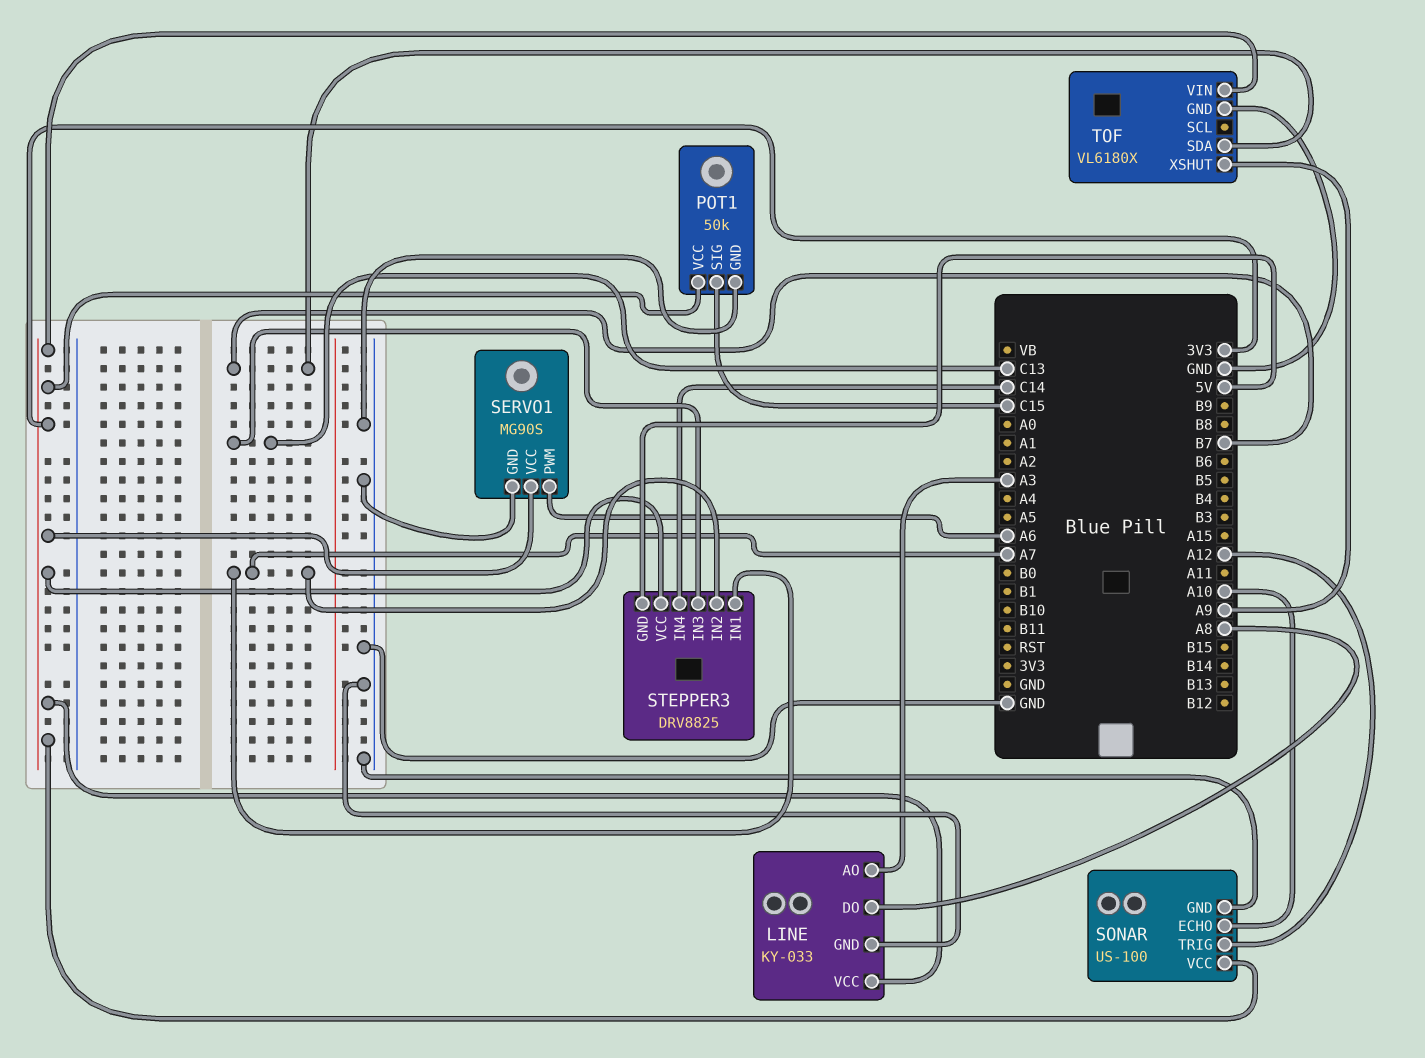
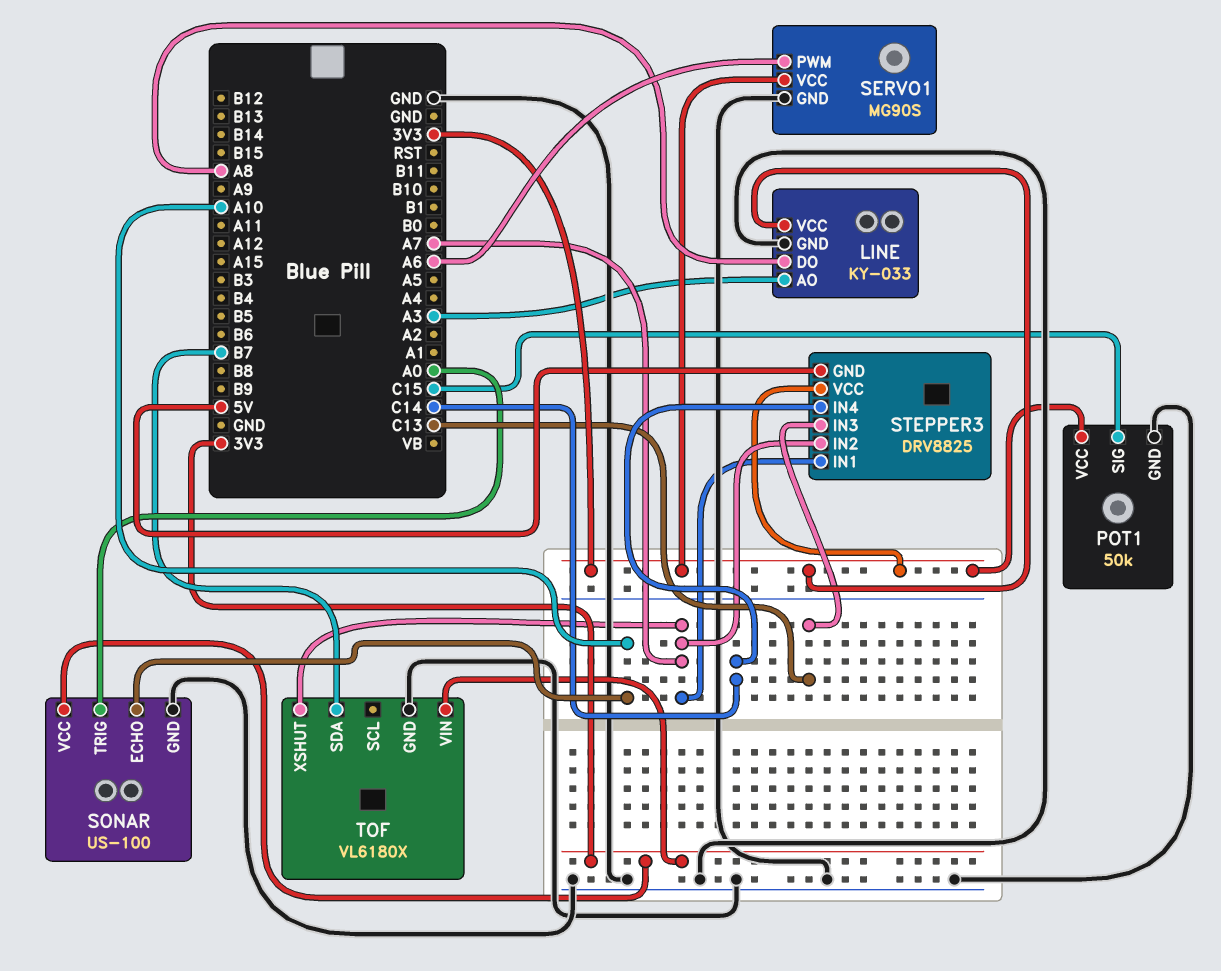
SONAR pin TRIG: A12 -> A0
TOF pin XSHUT: A9 -> A7

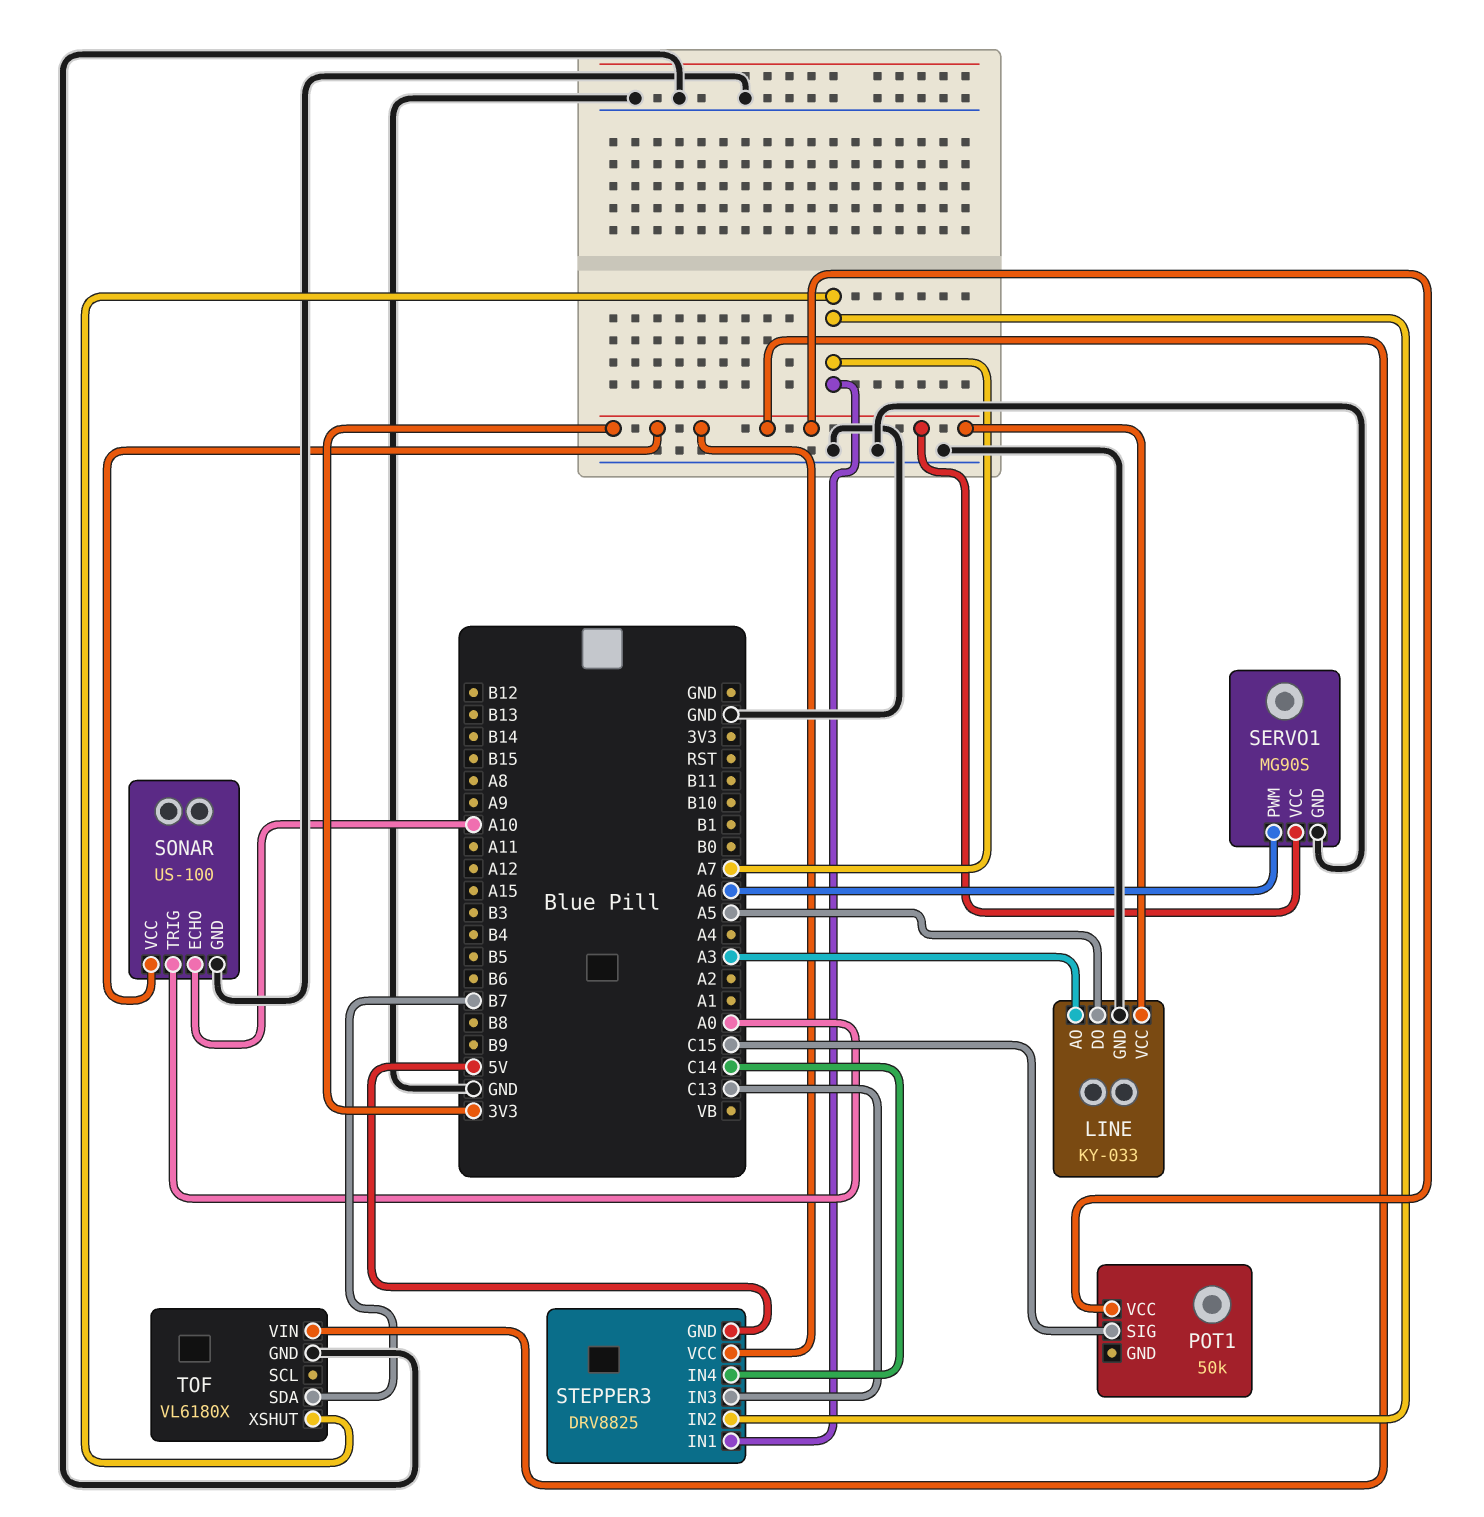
LINE pin DO: A8 -> A5
POT1 pin GND: GND -> none

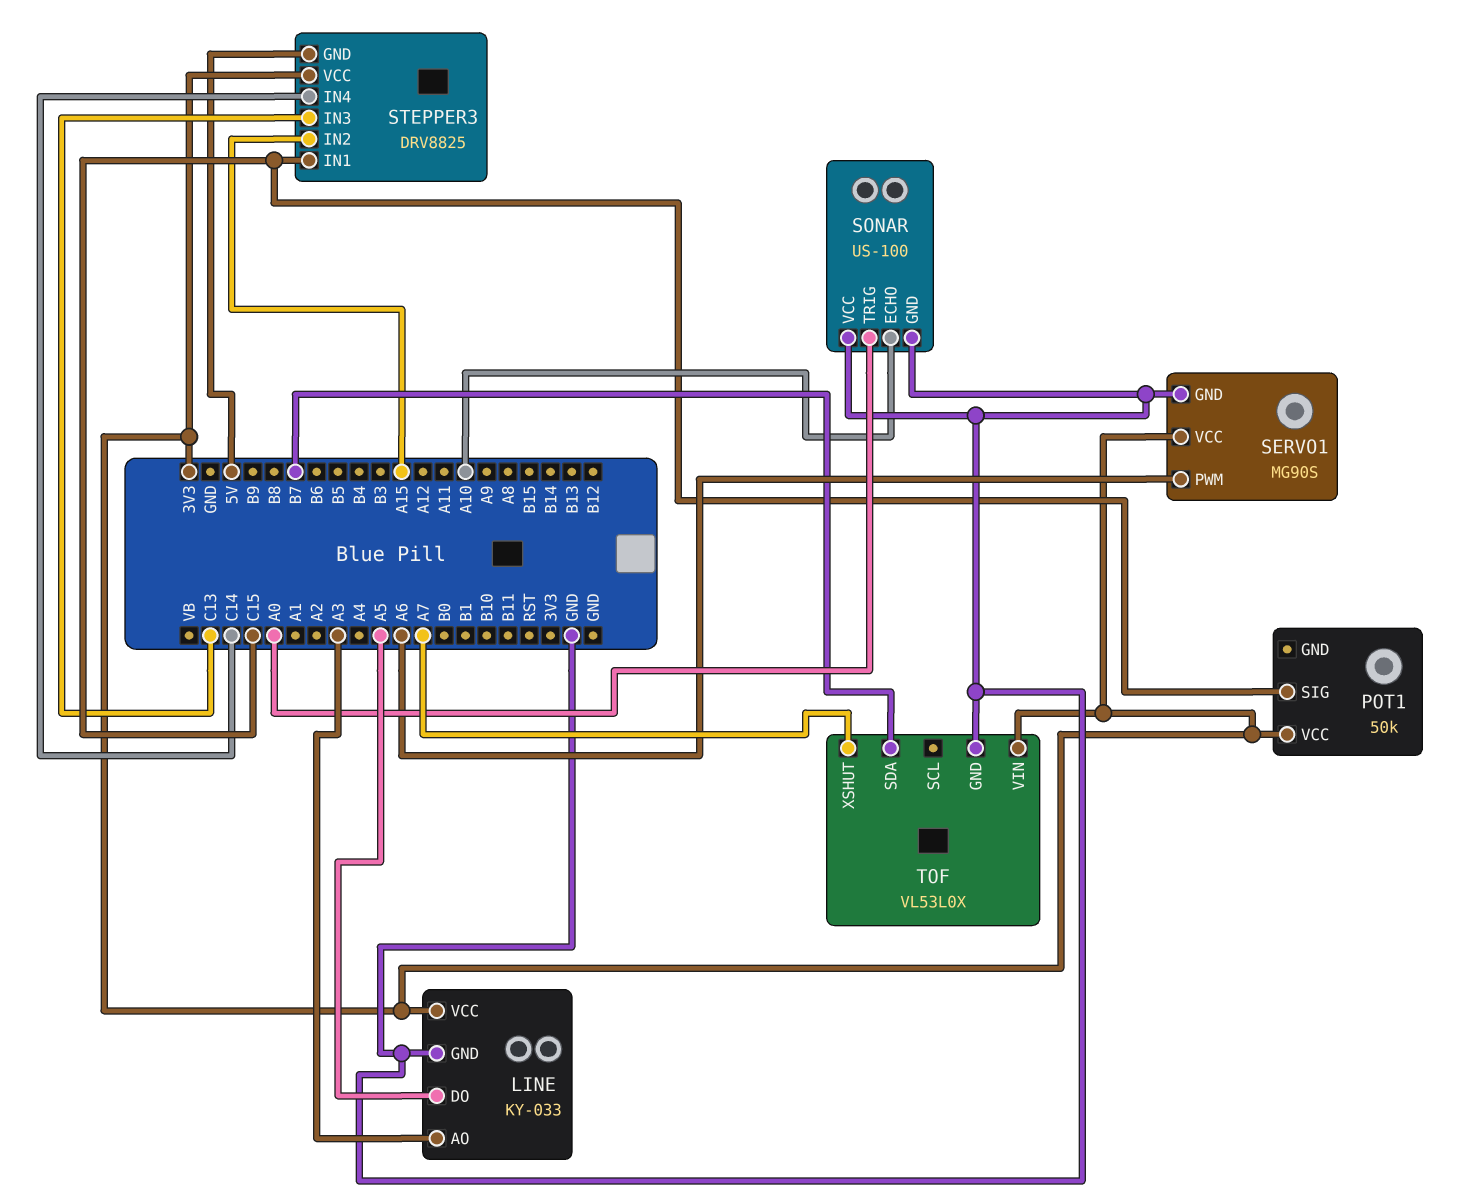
SONAR pin VCC: 3V3 -> GND
STEPPER3 pin IN1: A7 -> C15
STEPPER3 pin IN2: A7 -> A15
TOF: VL6180X -> VL53L0X

